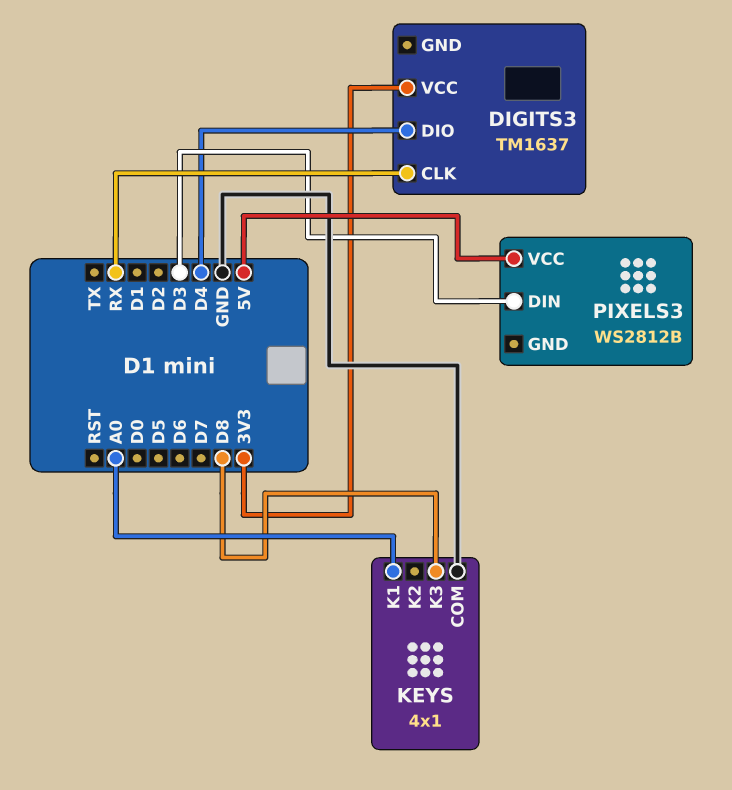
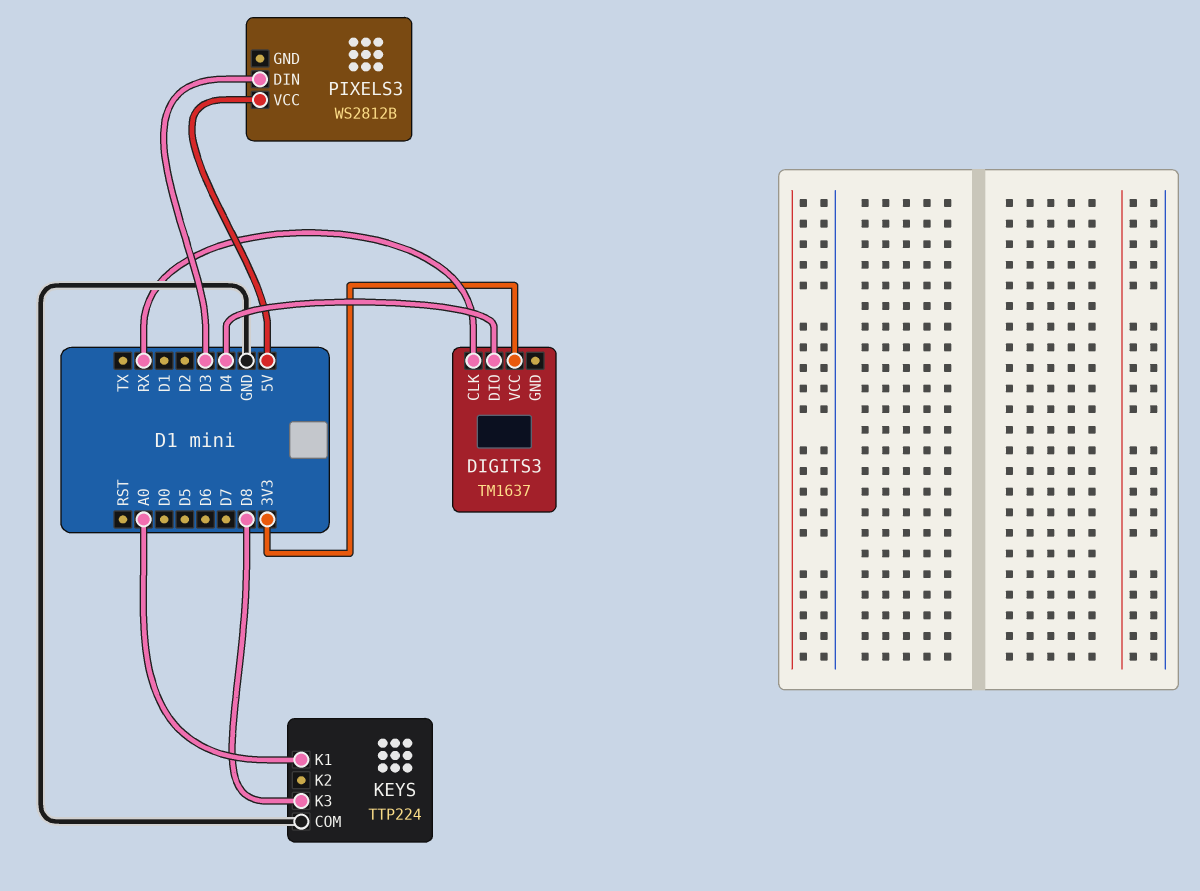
KEYS: 4x1 -> TTP224

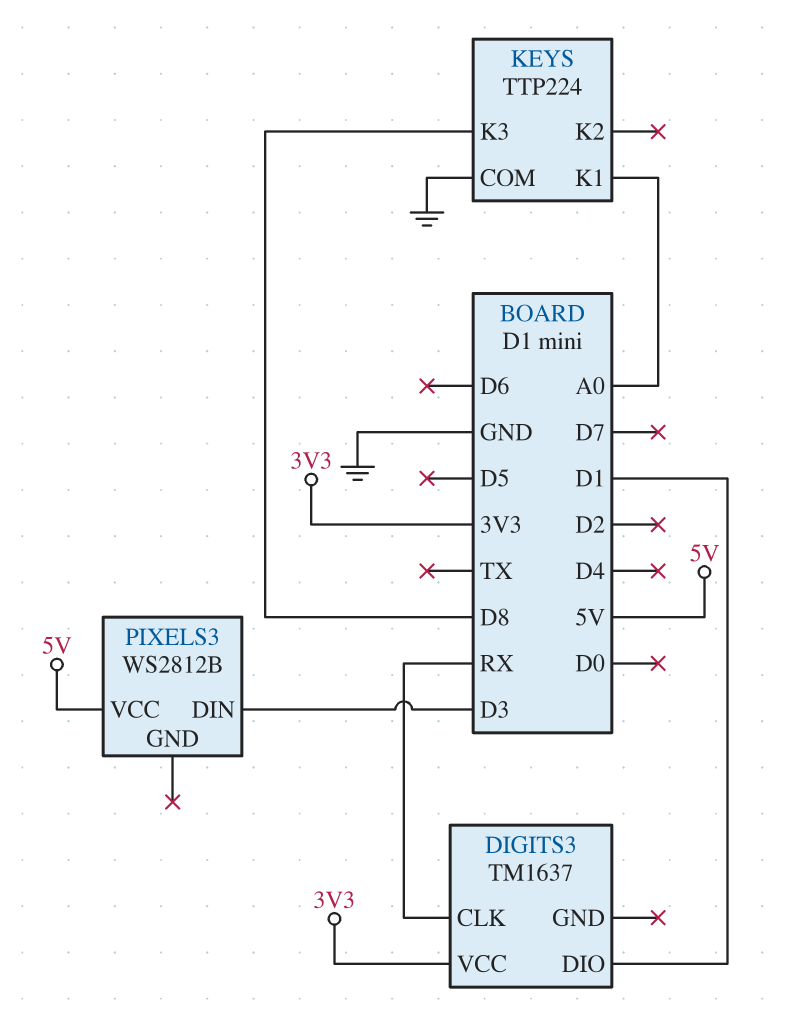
DIGITS3 pin DIO: D4 -> D1

